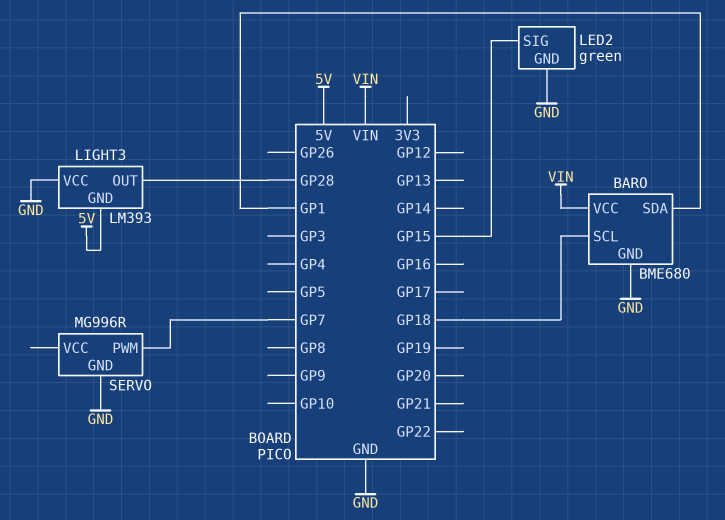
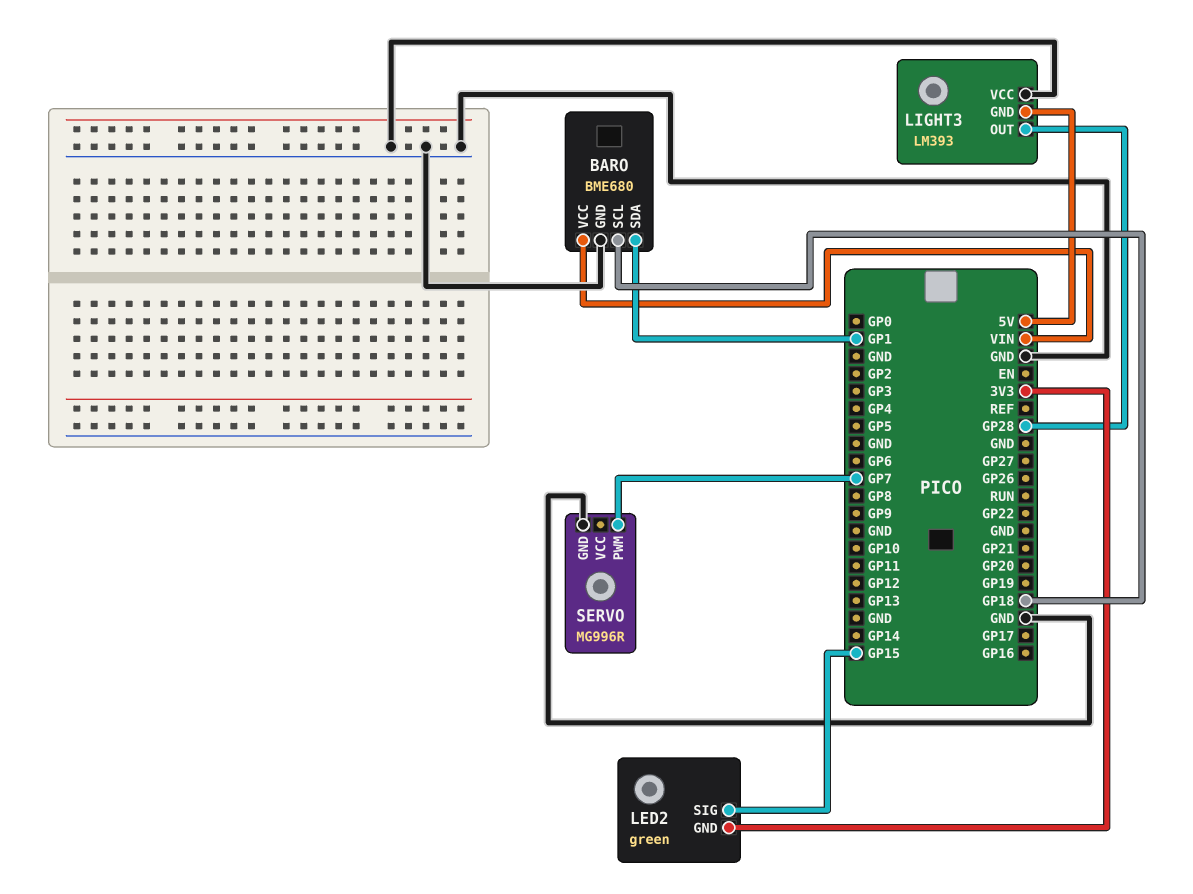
LED2 pin GND: GND -> 3V3

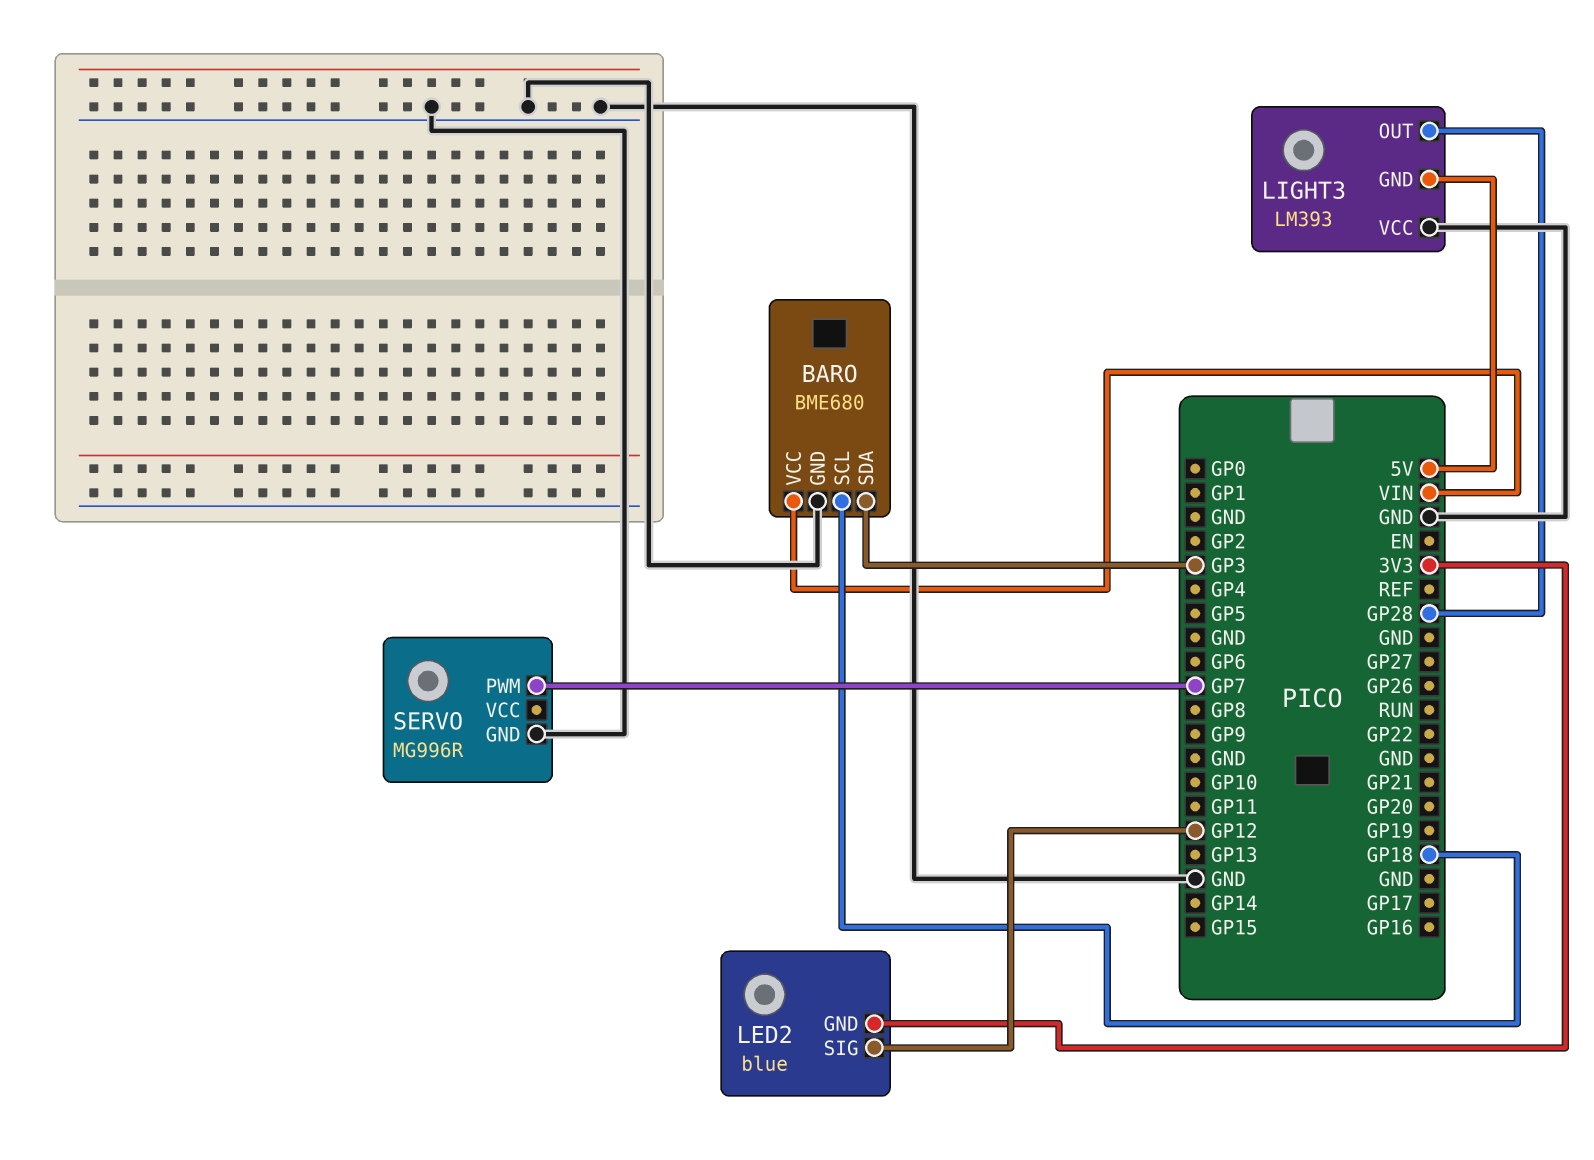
BARO pin SDA: GP1 -> GP3
LED2: green -> blue
LED2 pin SIG: GP15 -> GP12

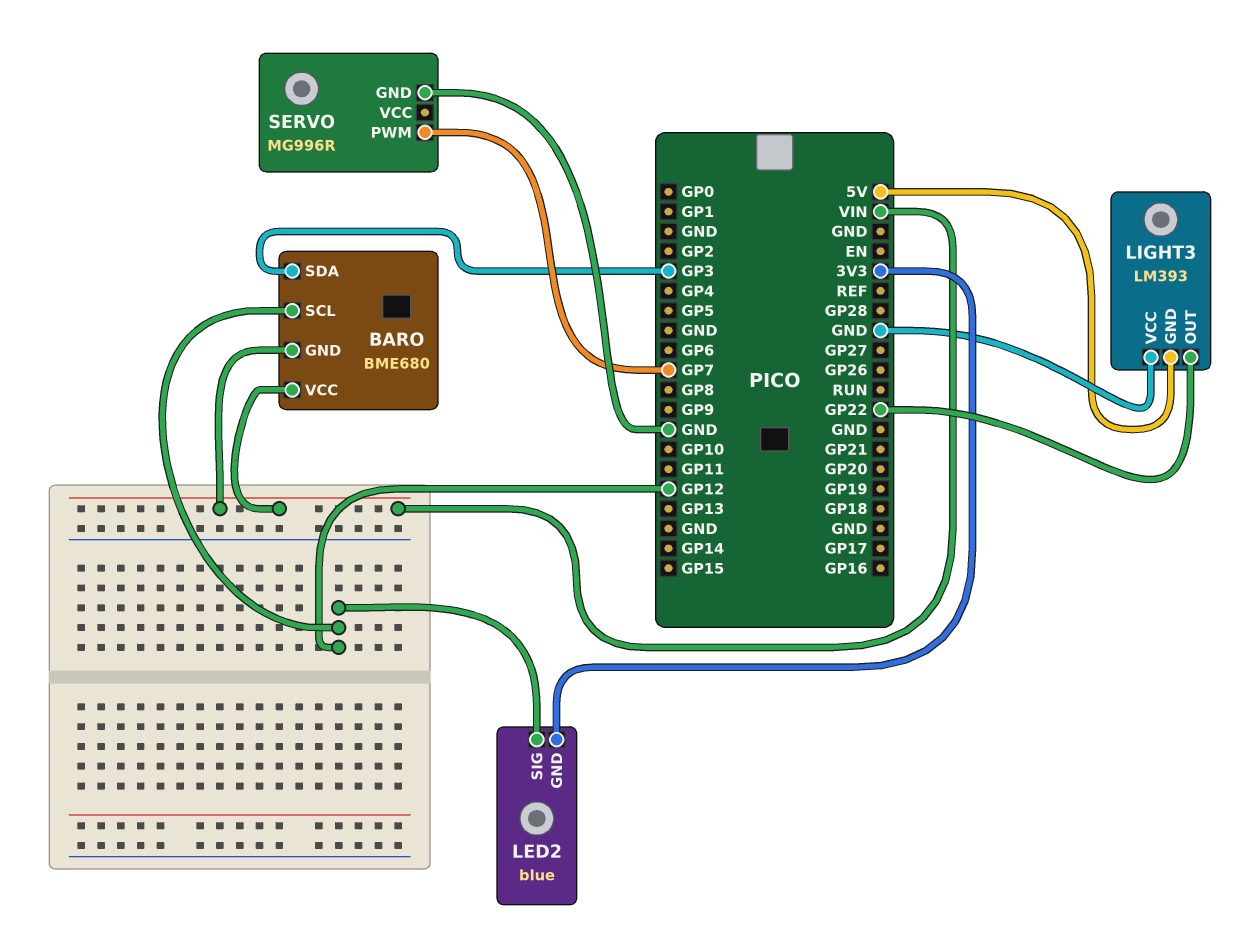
BARO pin GND: GND -> VIN
BARO pin SCL: GP18 -> GP12
LIGHT3 pin OUT: GP28 -> GP22

